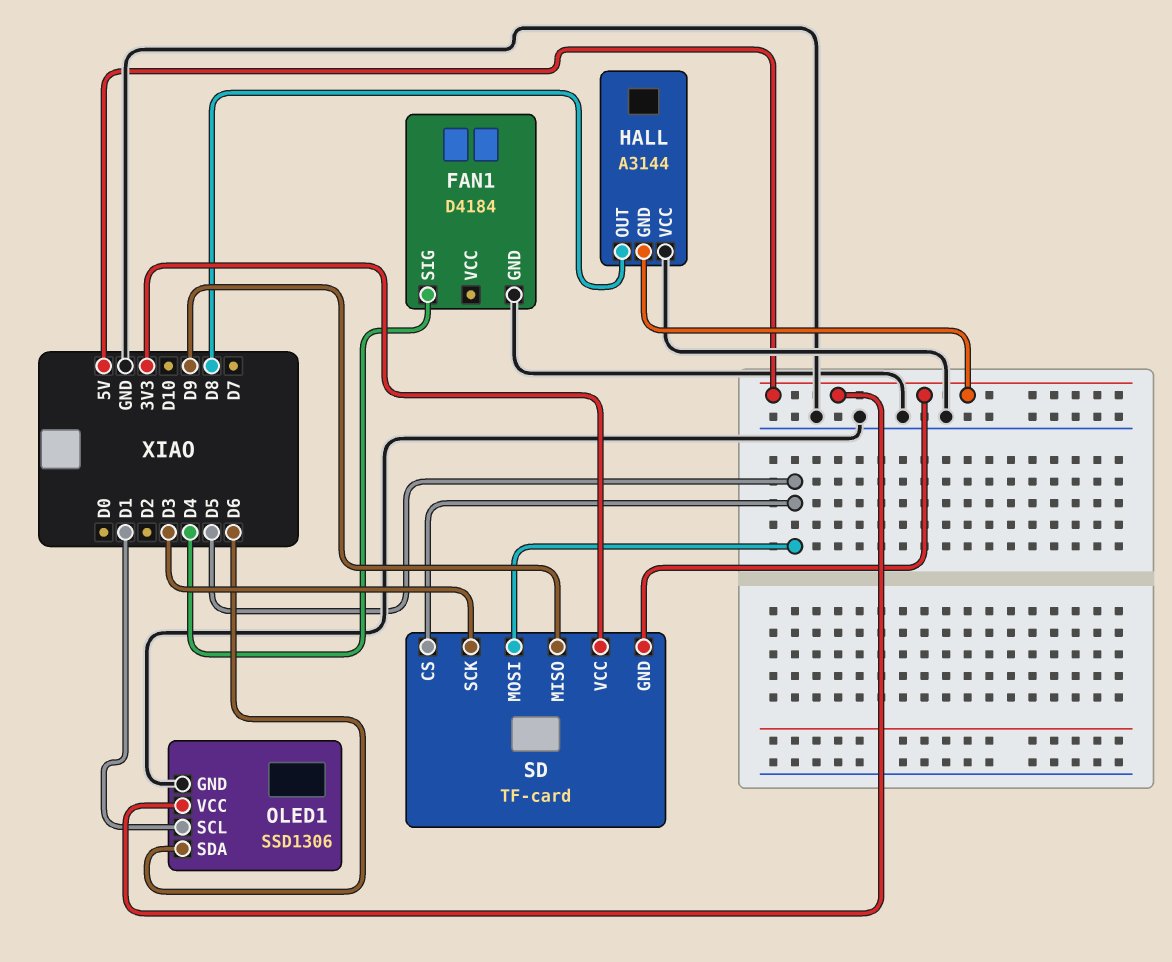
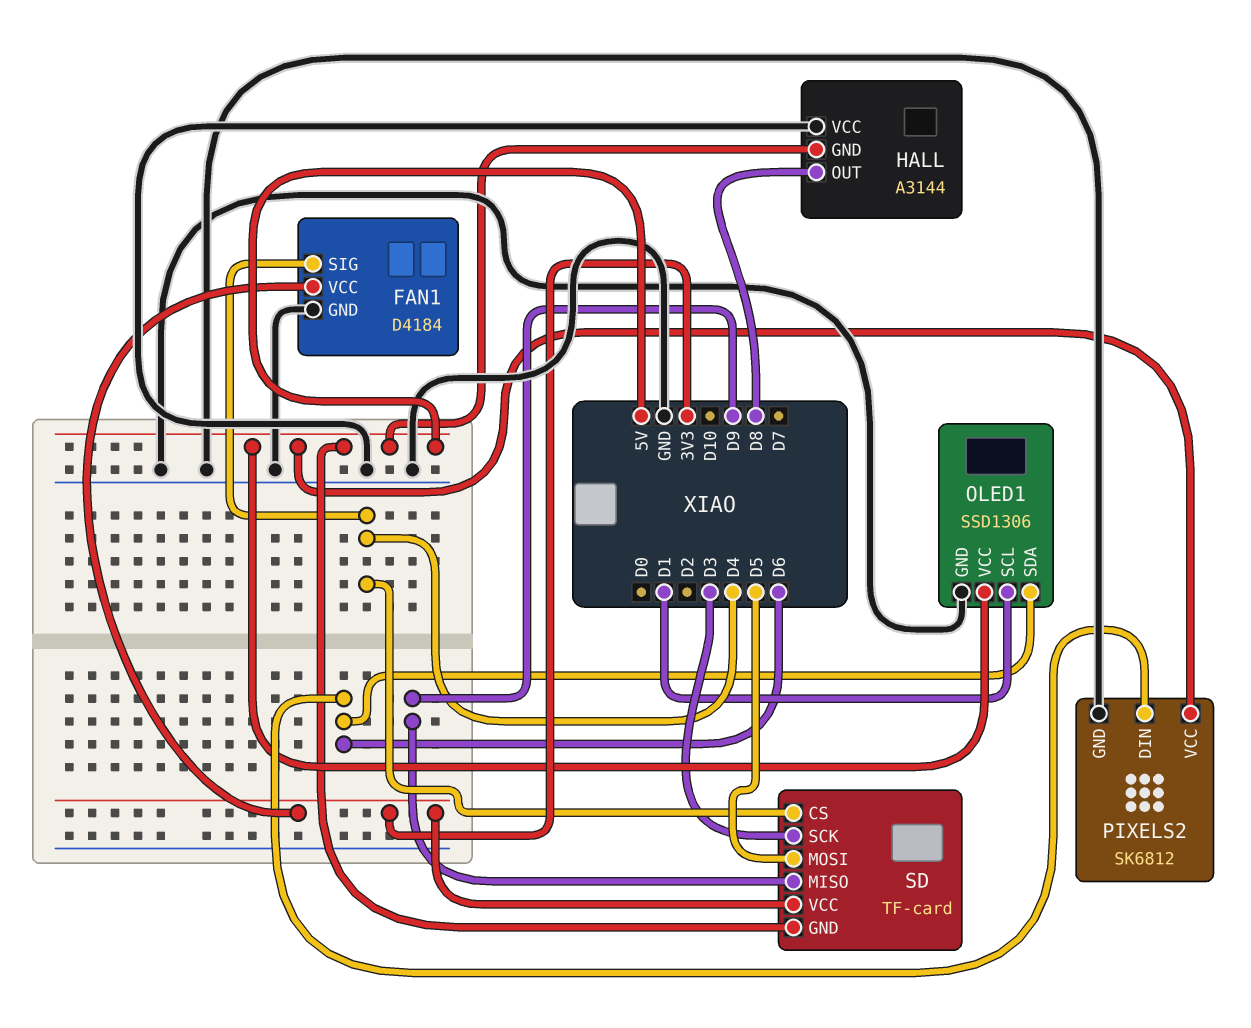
FAN1 pin VCC: none -> 3V3
PIXELS2: none -> SK6812
PIXELS2 pin DIN: none -> D6
PIXELS2 pin GND: none -> GND
PIXELS2 pin VCC: none -> 5V
SD pin CS: D5 -> D4

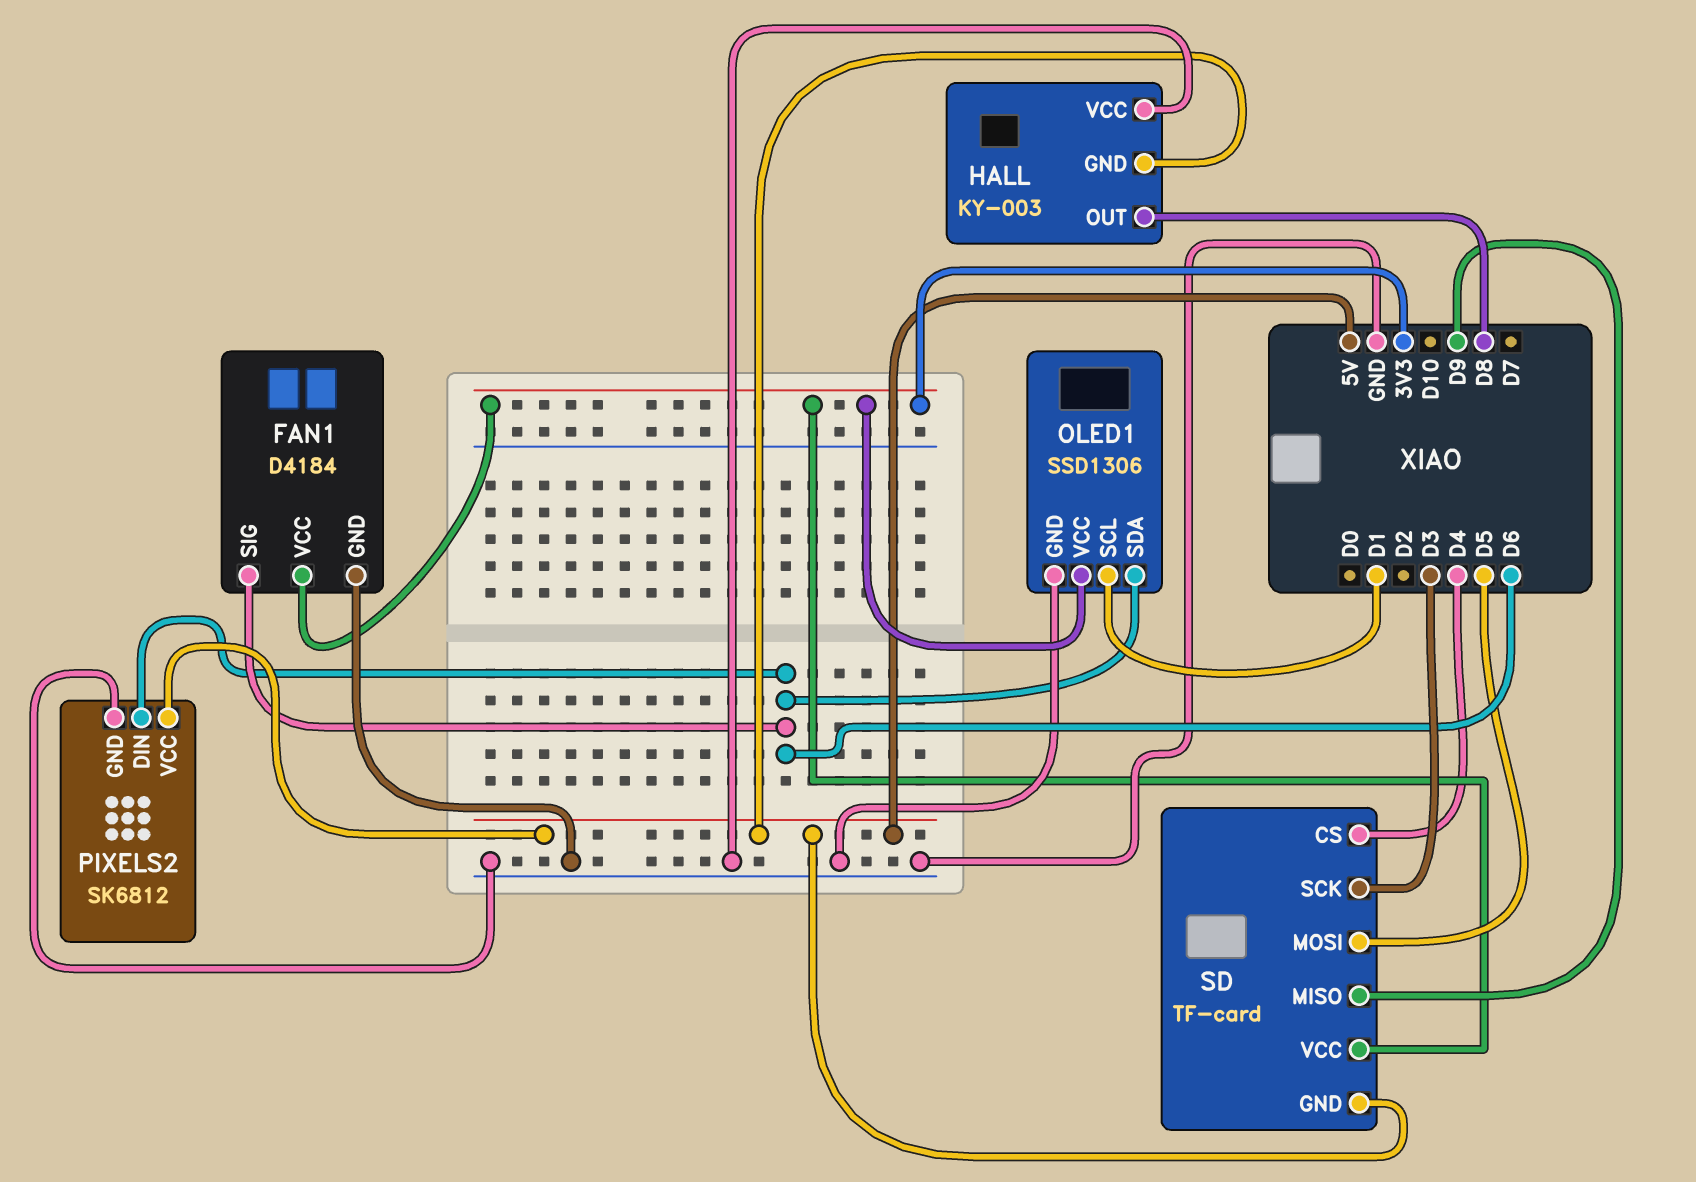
FAN1 pin SIG: D4 -> D6
HALL: A3144 -> KY-003
OLED1 pin VCC: 5V -> 3V3

